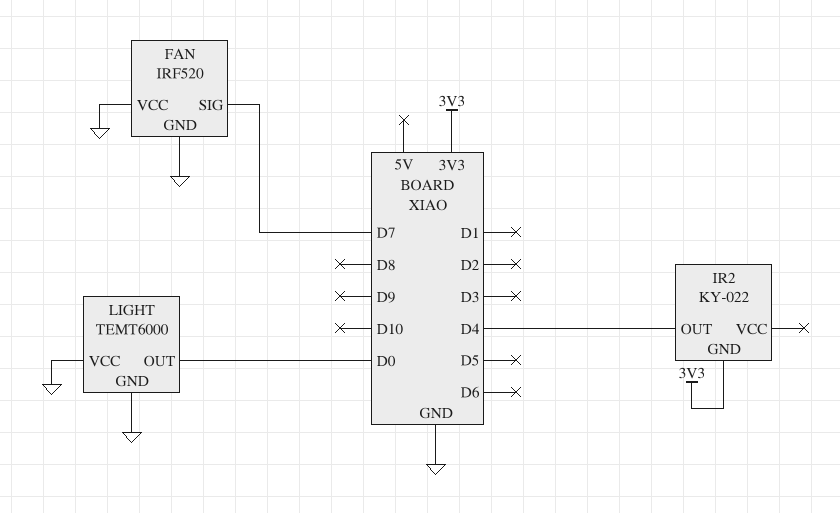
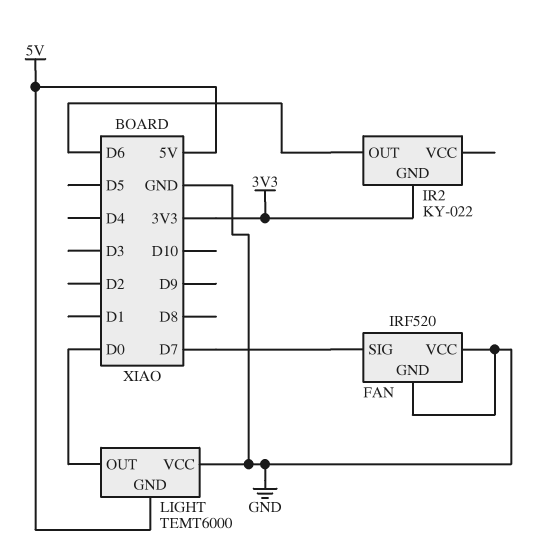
IR2 pin OUT: D4 -> D6
LIGHT pin GND: GND -> 5V

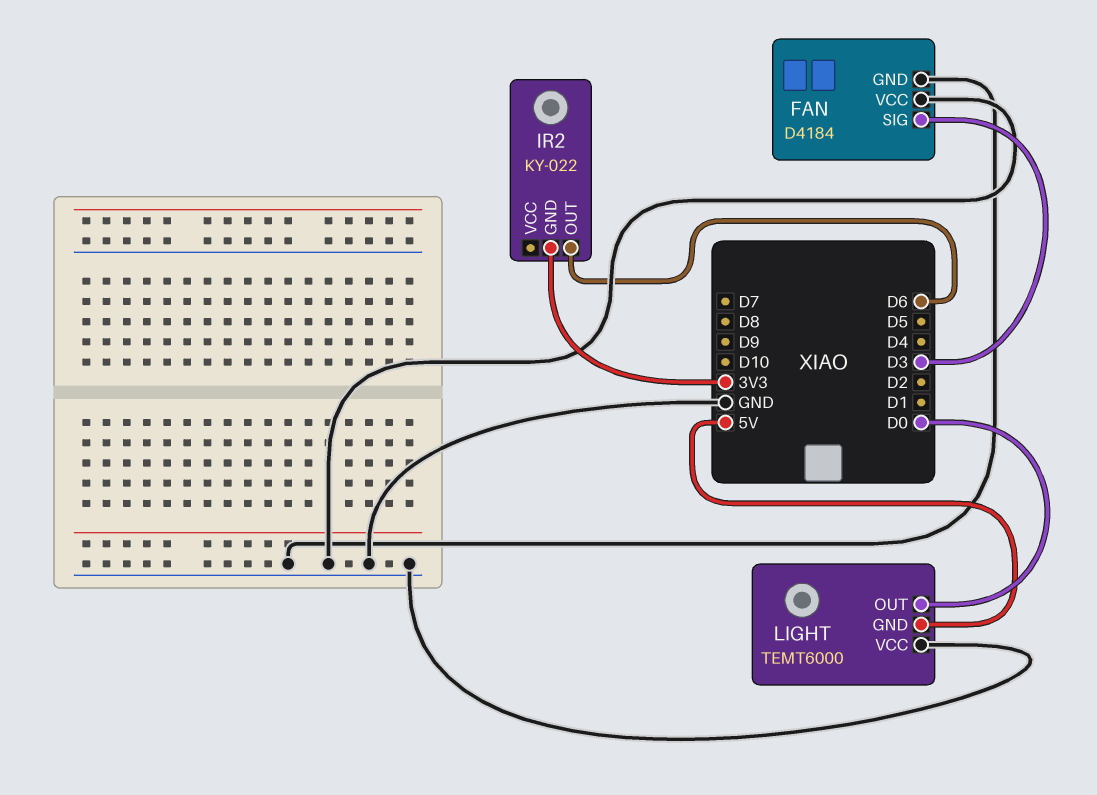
FAN: IRF520 -> D4184
FAN pin SIG: D7 -> D3

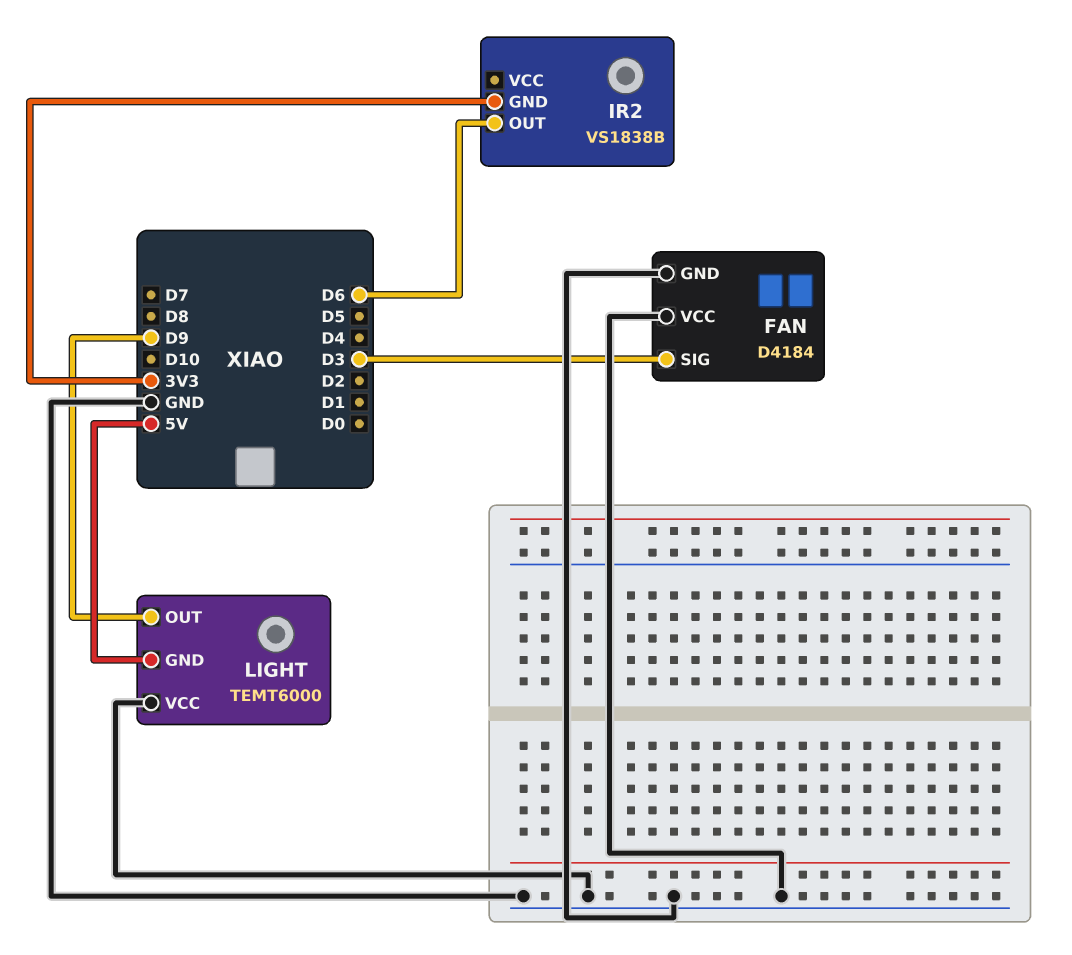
IR2: KY-022 -> VS1838B
LIGHT pin OUT: D0 -> D9

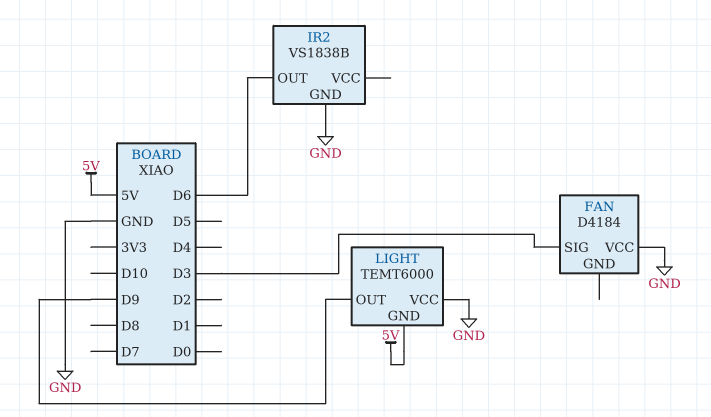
FAN pin GND: GND -> none
IR2 pin GND: 3V3 -> GND

